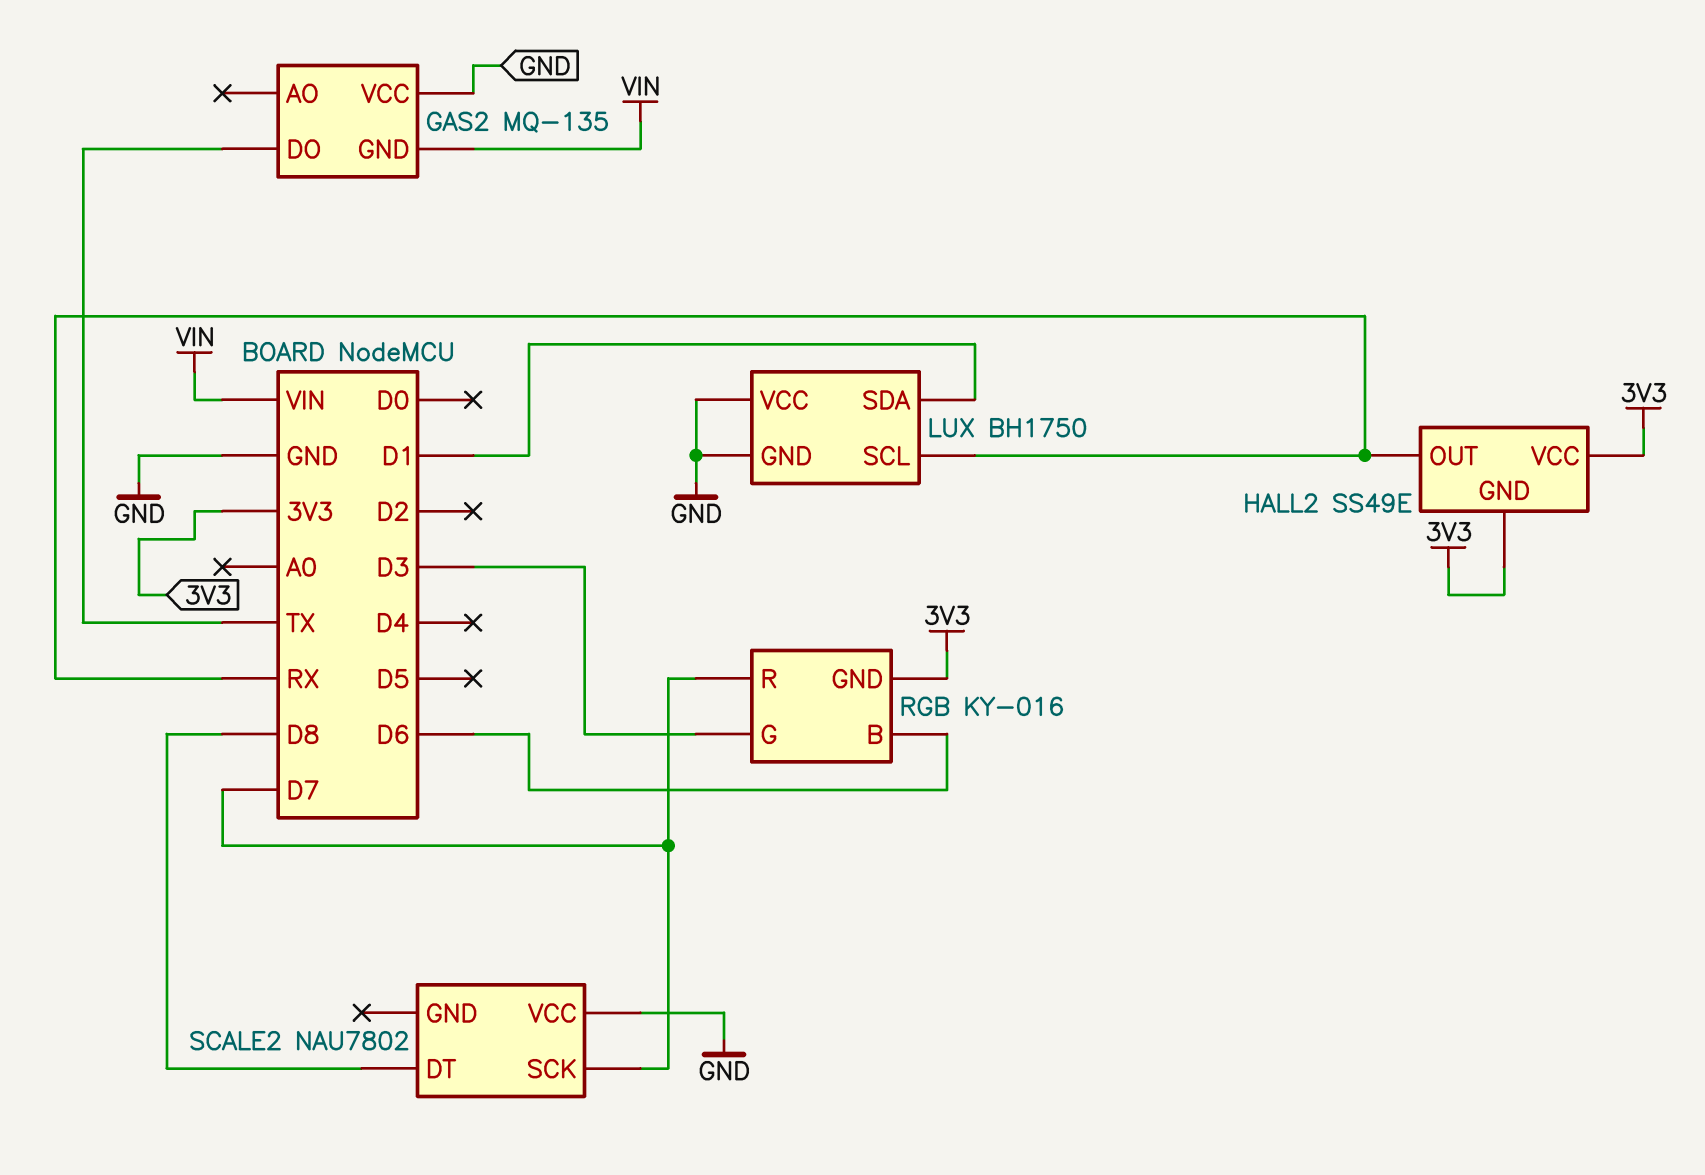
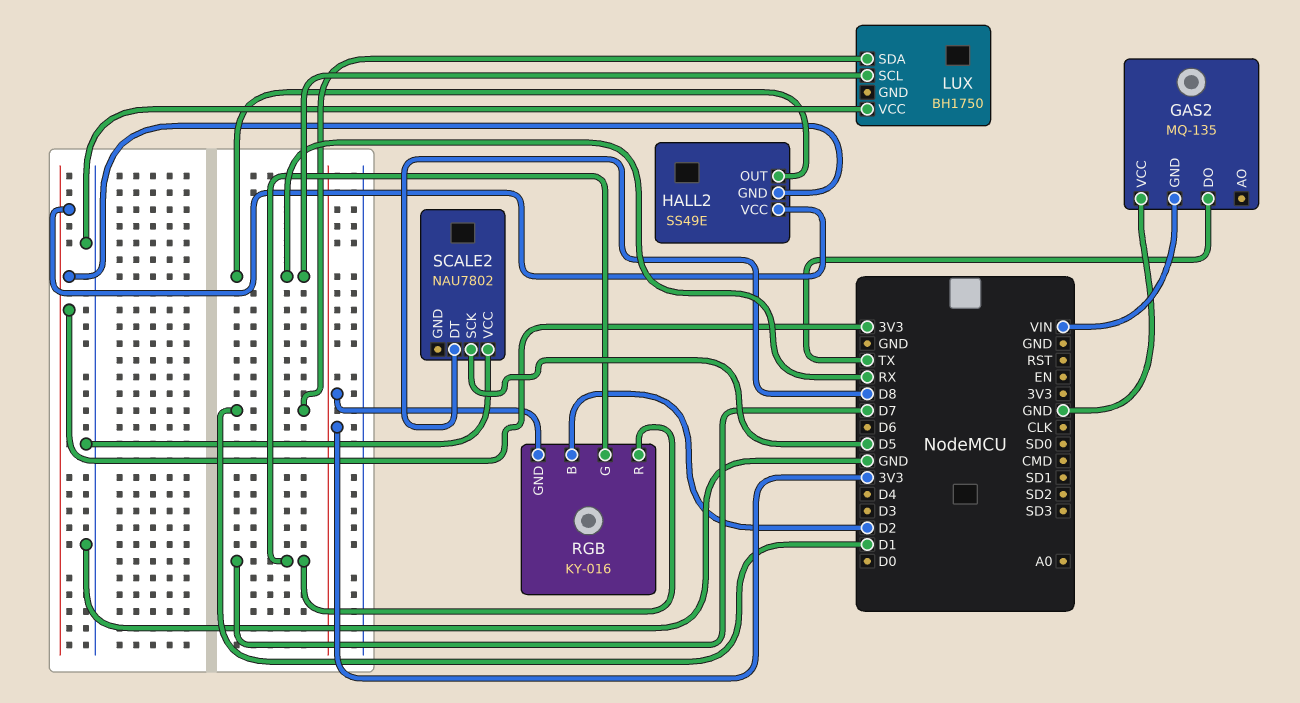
LUX pin GND: GND -> none
RGB pin B: D6 -> D2
RGB pin G: D3 -> D7
SCALE2 pin SCK: D7 -> D5

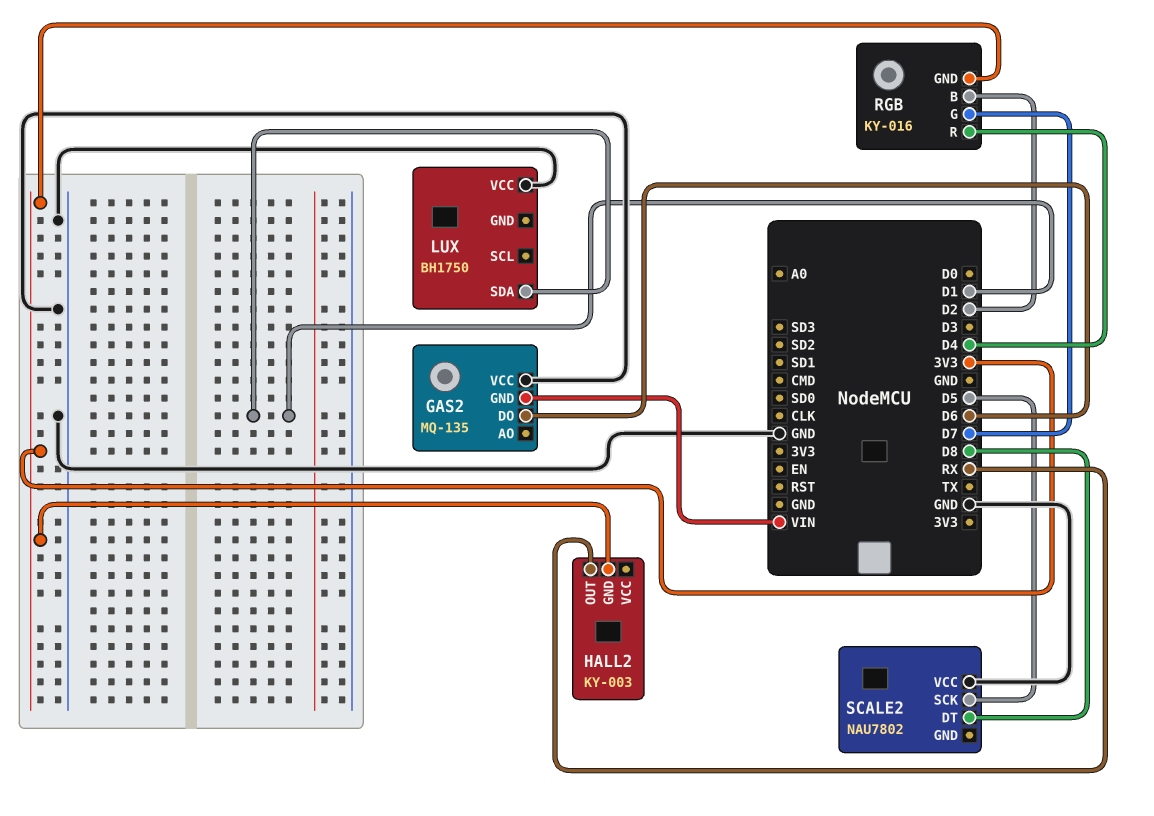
GAS2 pin DO: TX -> D6
HALL2: SS49E -> KY-003
HALL2 pin VCC: 3V3 -> none
LUX pin SCL: RX -> none
RGB pin R: D7 -> D4

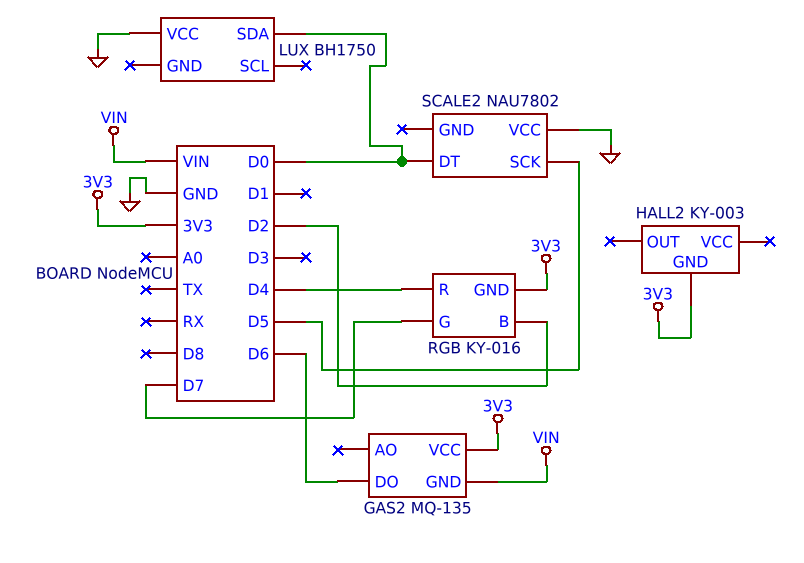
GAS2 pin VCC: GND -> 3V3
HALL2 pin OUT: RX -> none
LUX pin SDA: D1 -> D0
SCALE2 pin DT: D8 -> D0

